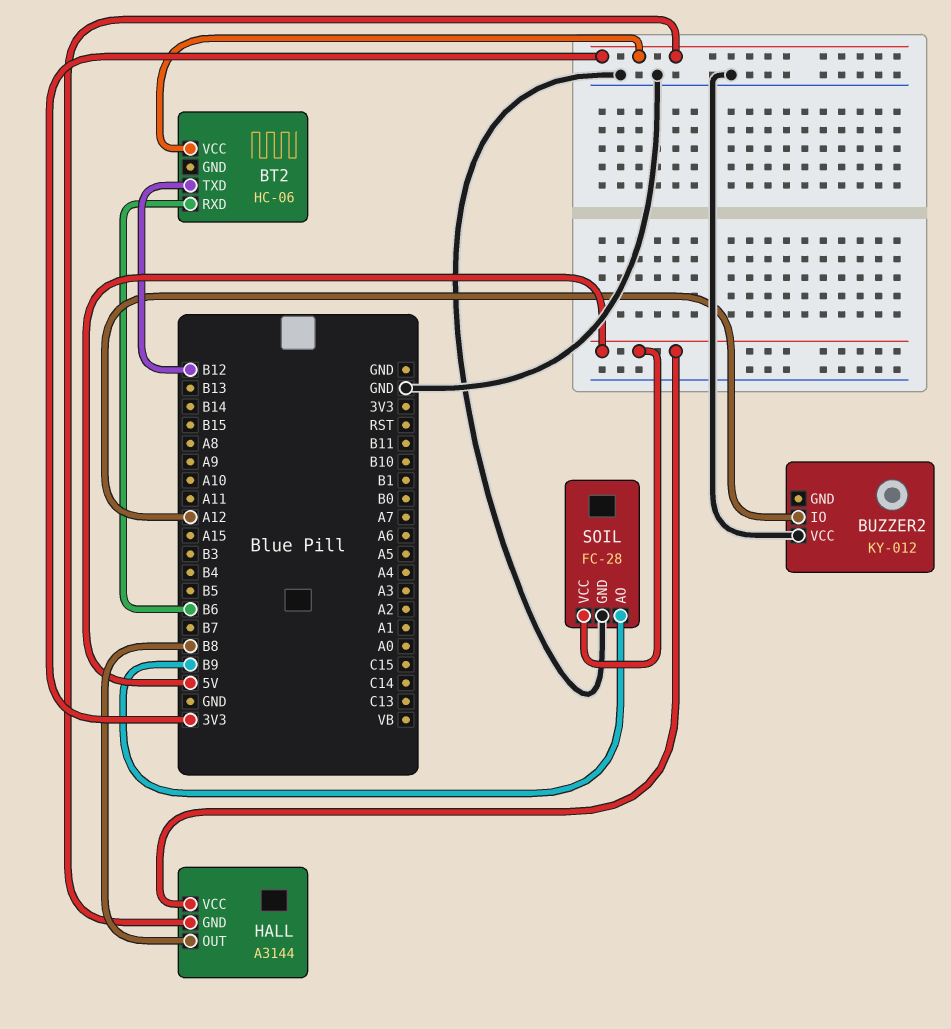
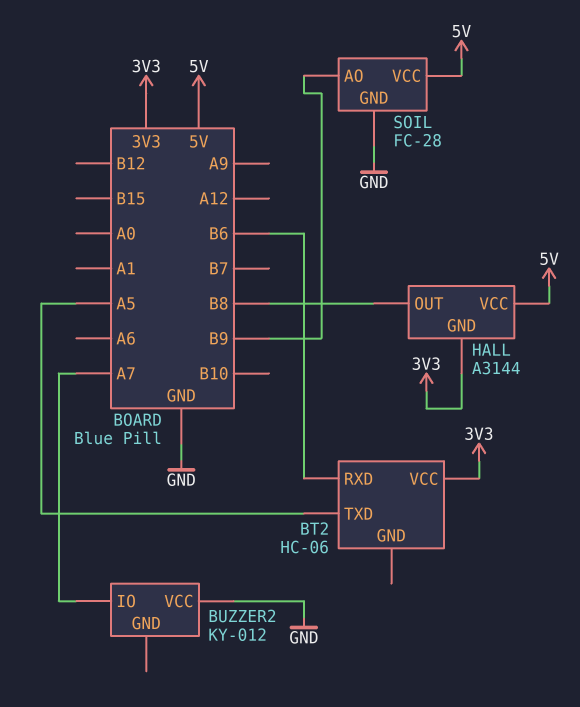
BT2 pin TXD: B12 -> A5
BUZZER2 pin IO: A12 -> A7

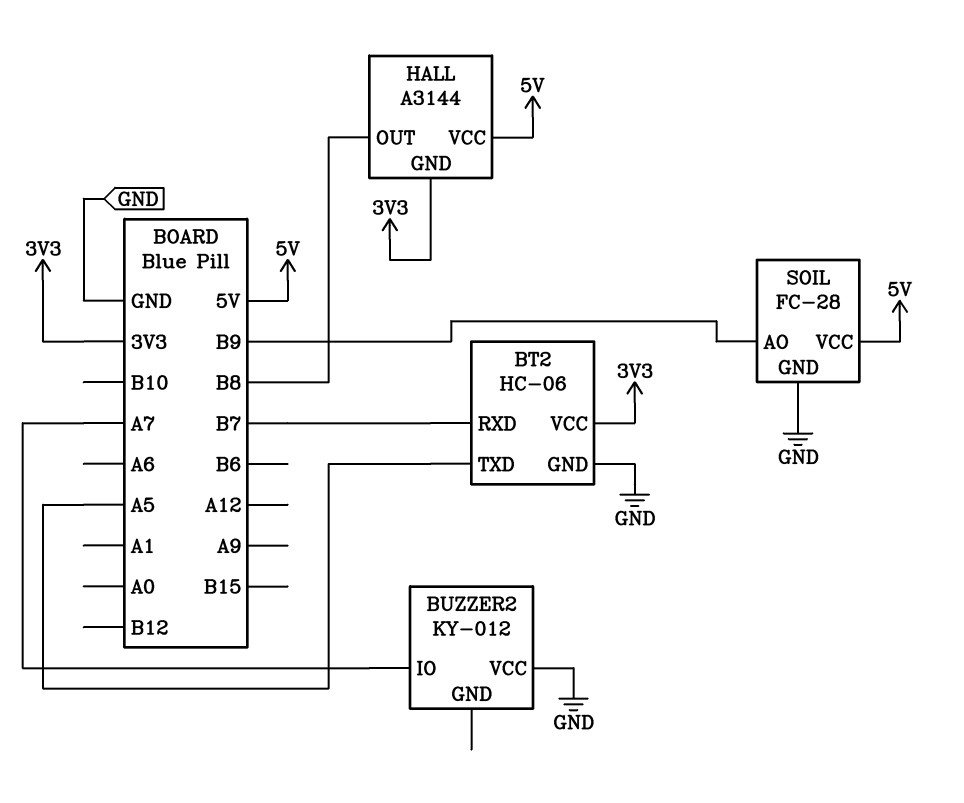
BT2 pin GND: none -> GND
BT2 pin RXD: B6 -> B7

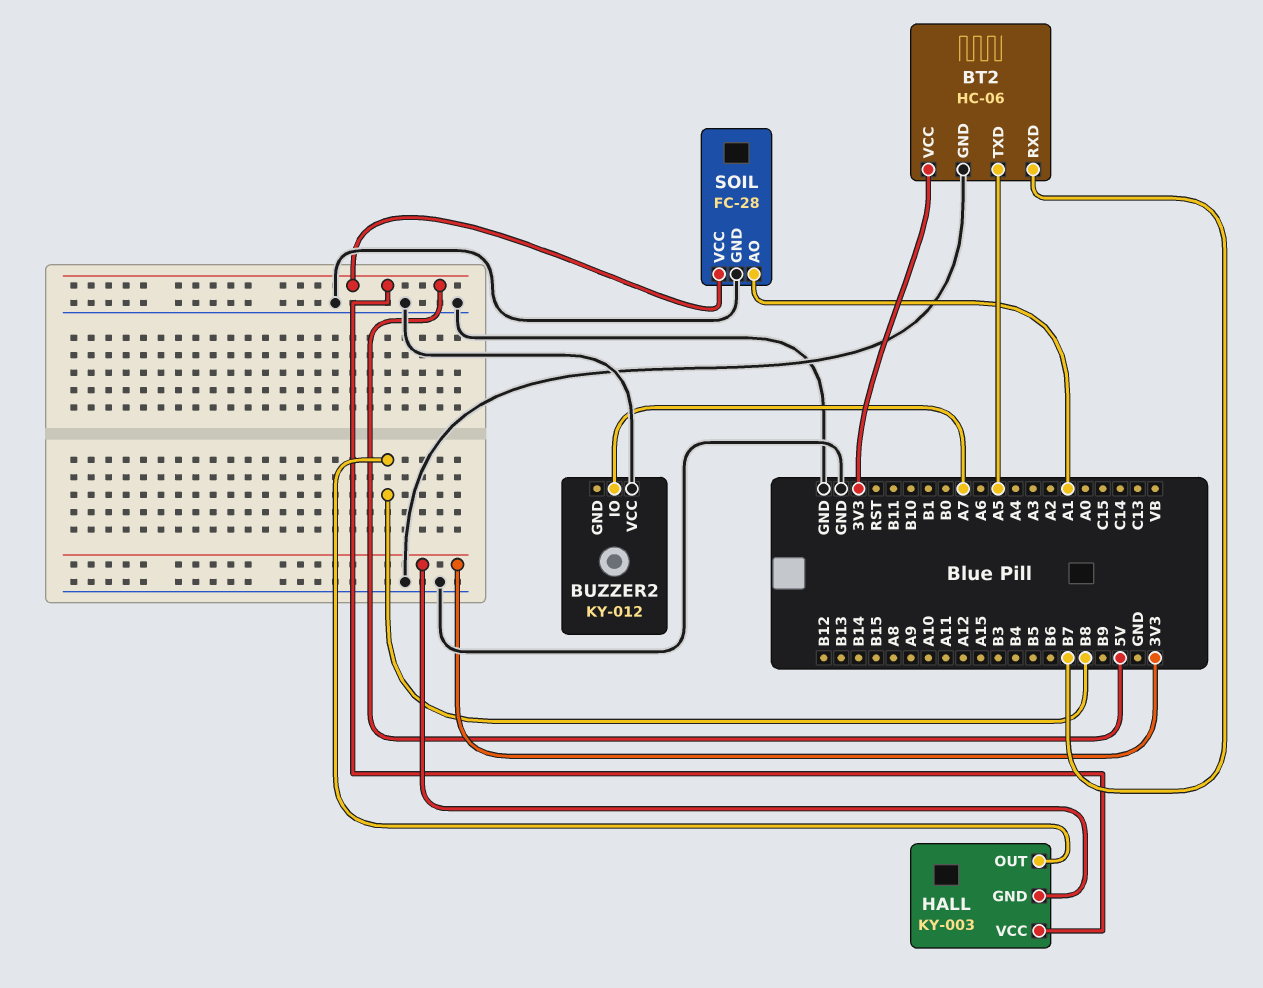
HALL: A3144 -> KY-003
SOIL pin AO: B9 -> A1

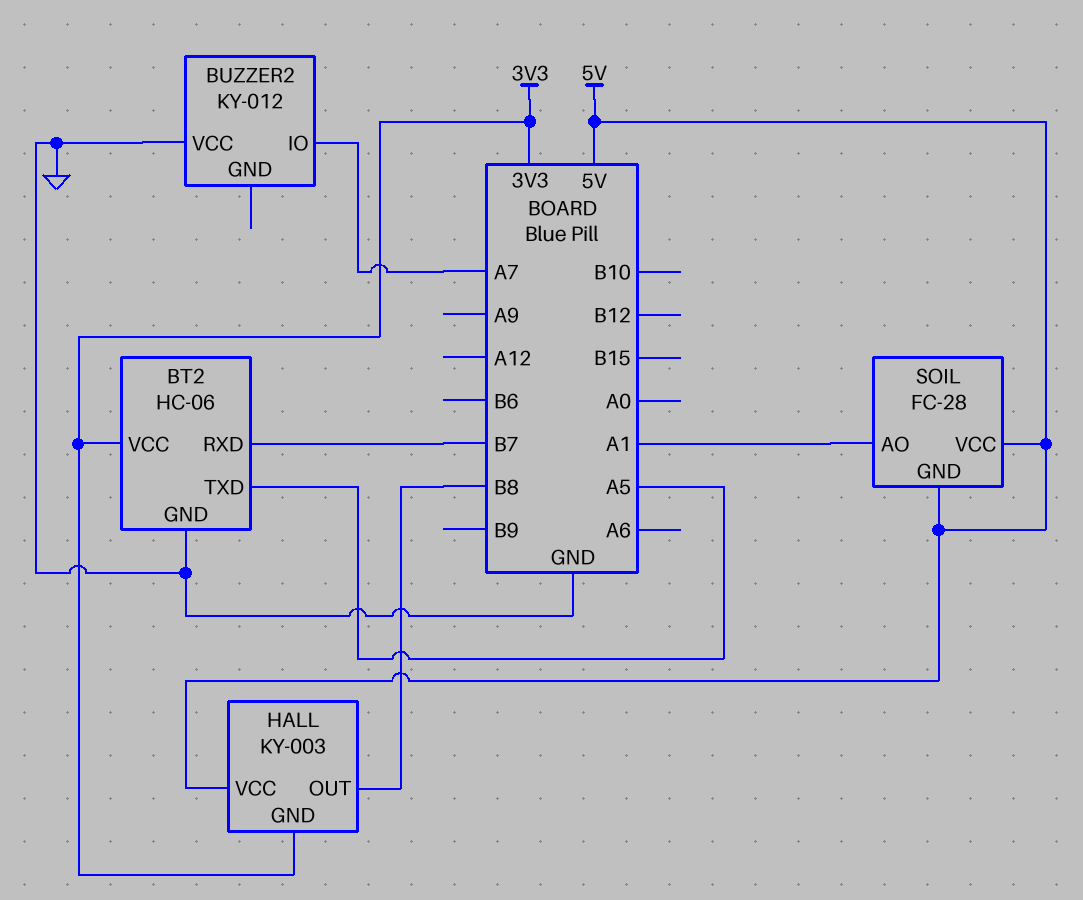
SOIL pin GND: GND -> 5V

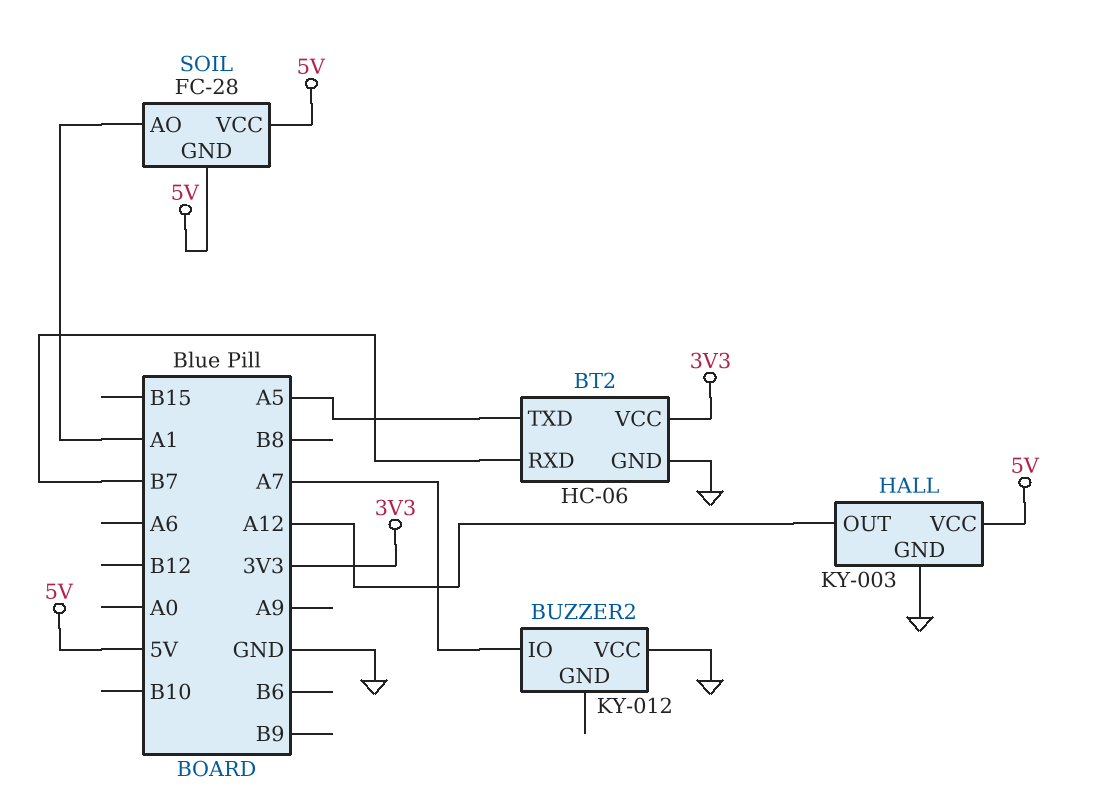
HALL pin GND: 3V3 -> GND
HALL pin OUT: B8 -> A12

